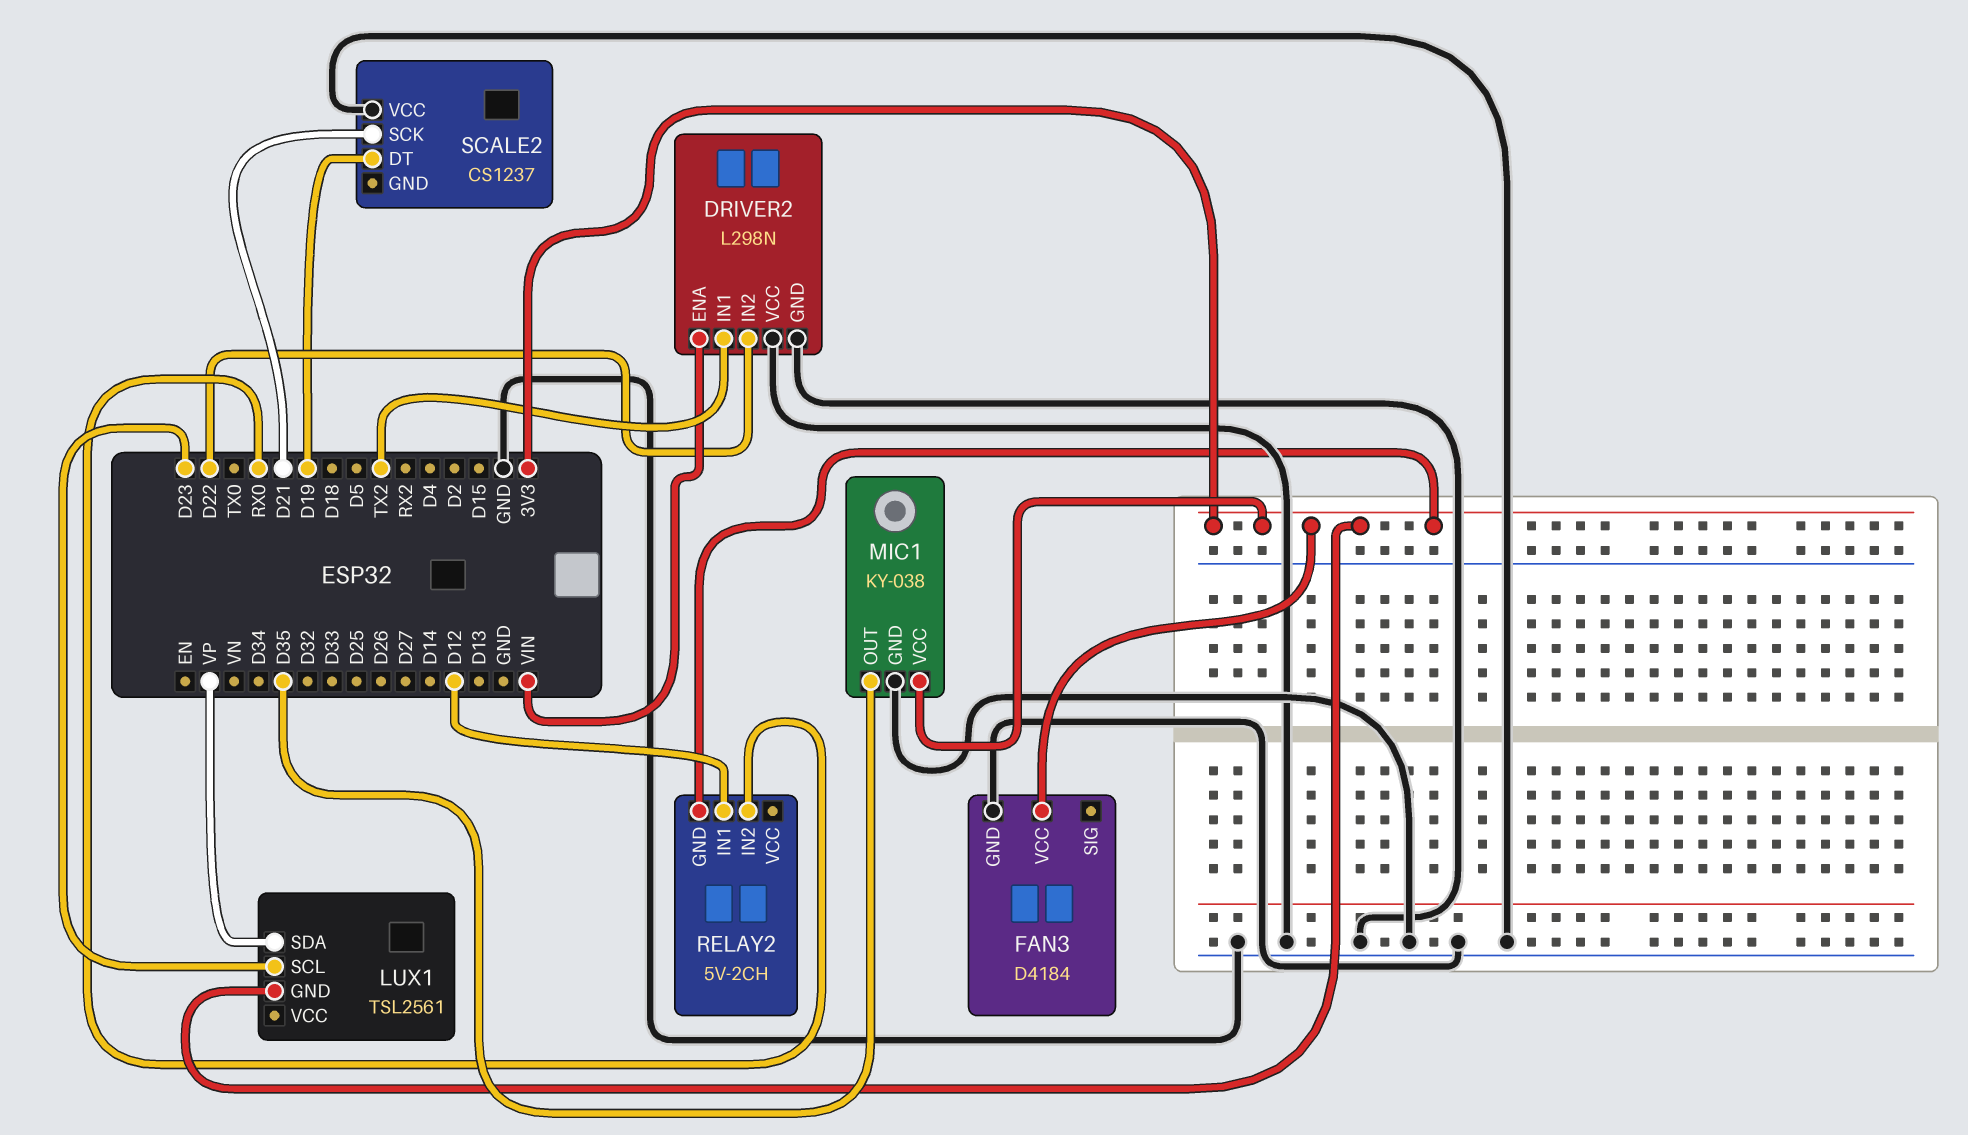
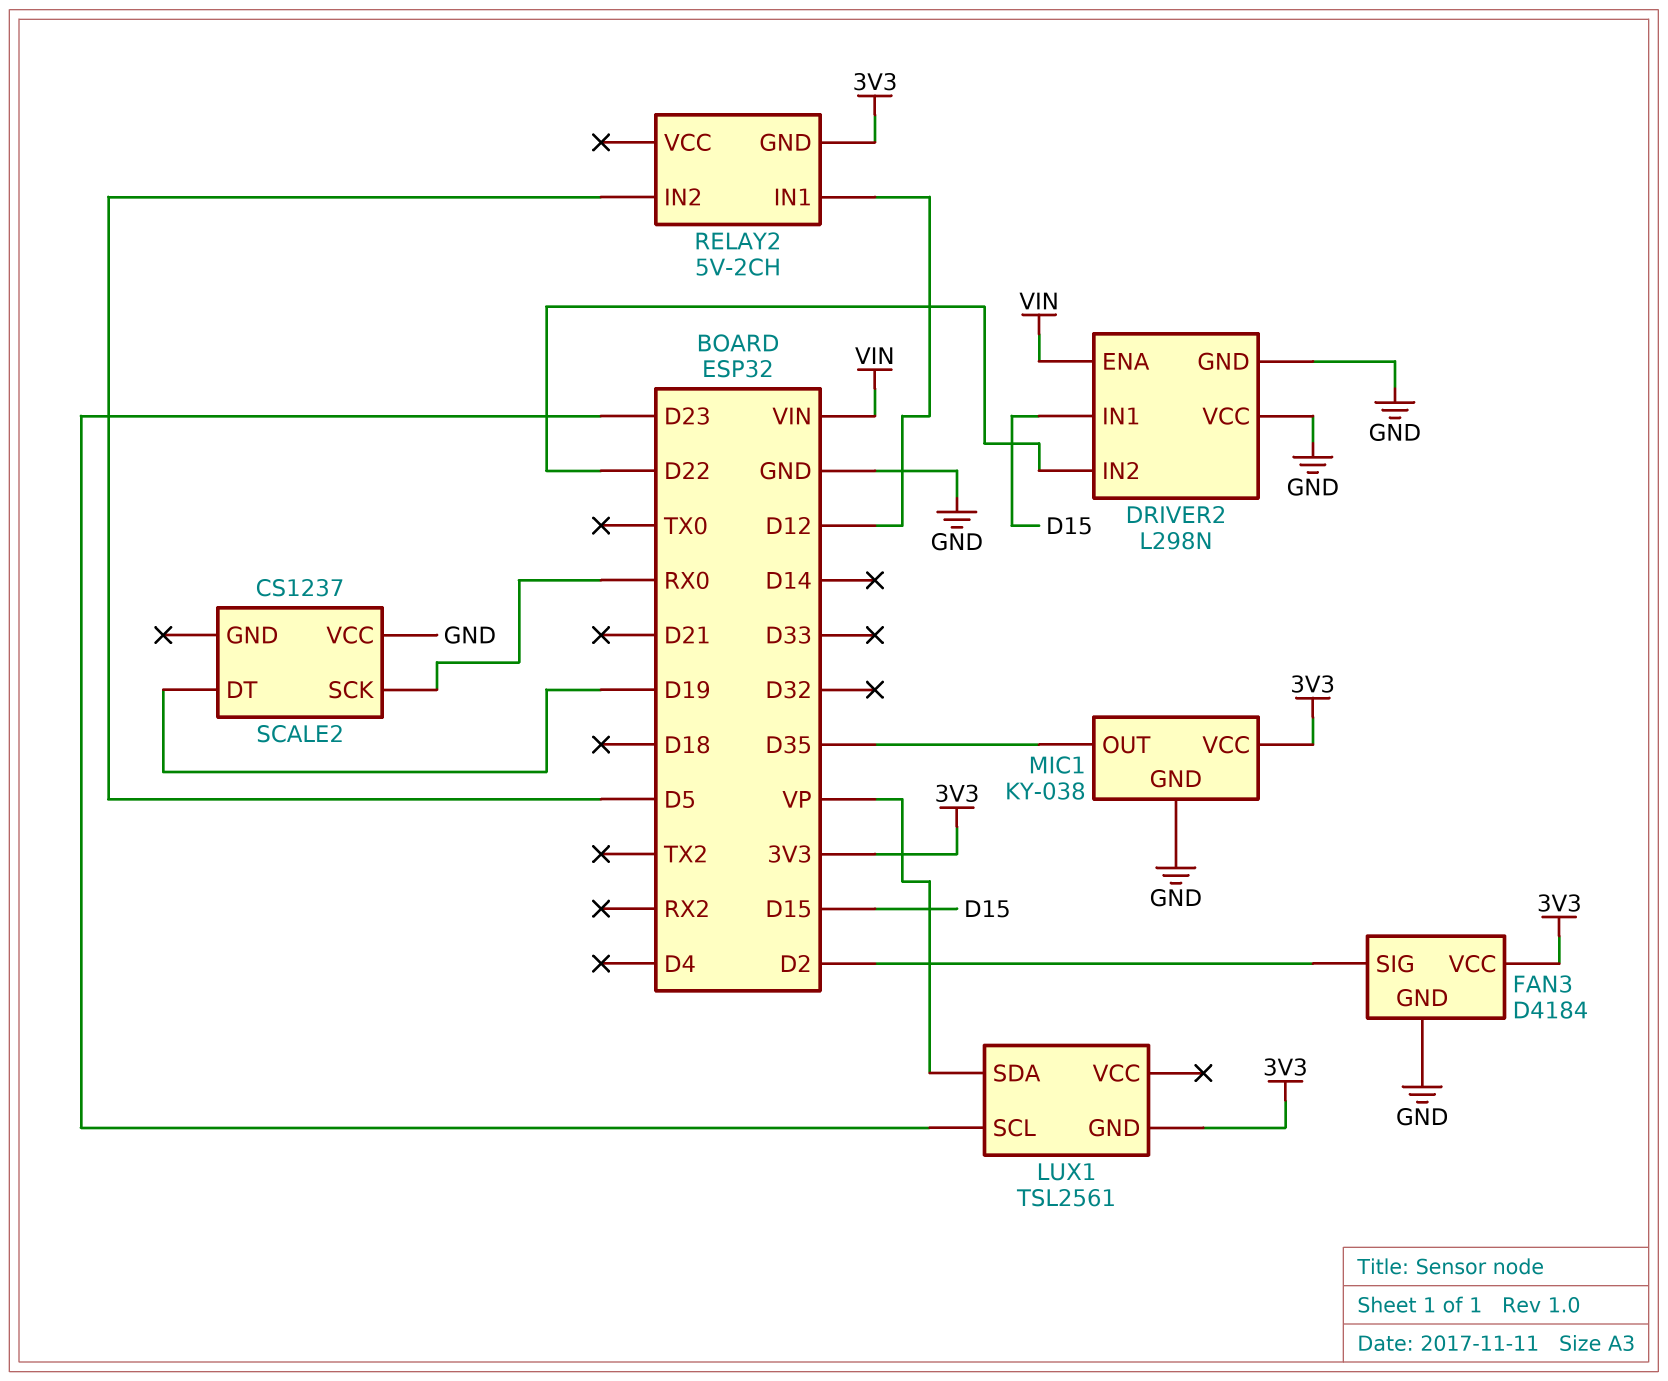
DRIVER2 pin IN1: TX2 -> D15
FAN3 pin SIG: none -> D2
RELAY2 pin IN2: RX0 -> D5
SCALE2 pin SCK: D21 -> RX0

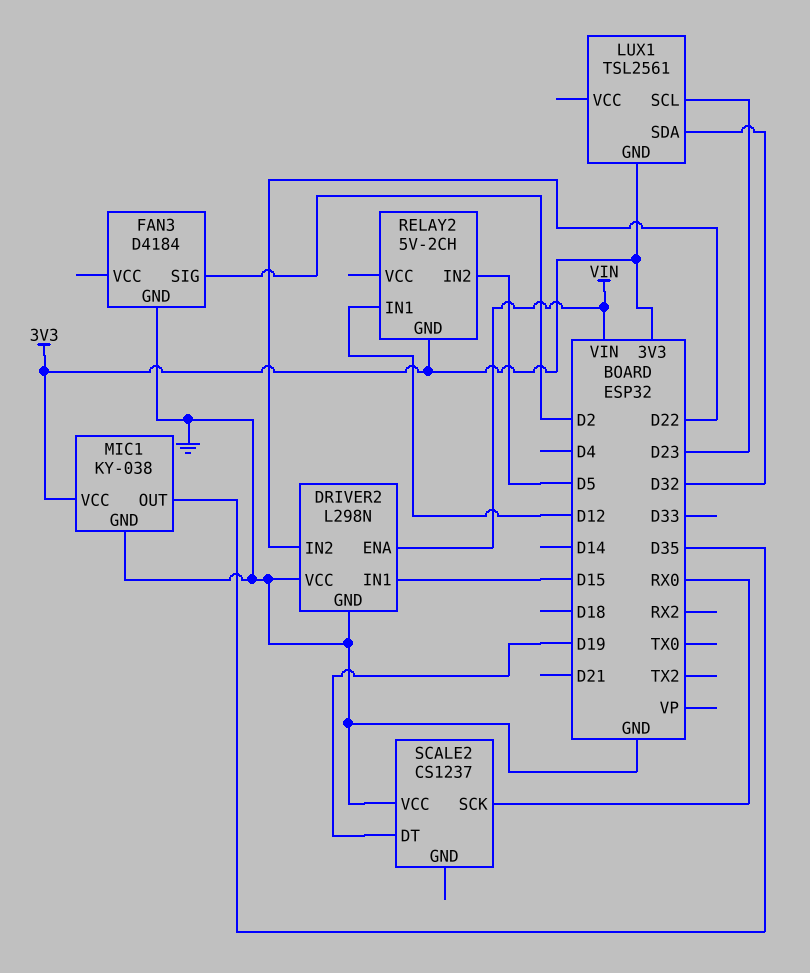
FAN3 pin VCC: 3V3 -> none
LUX1 pin SDA: VP -> D32

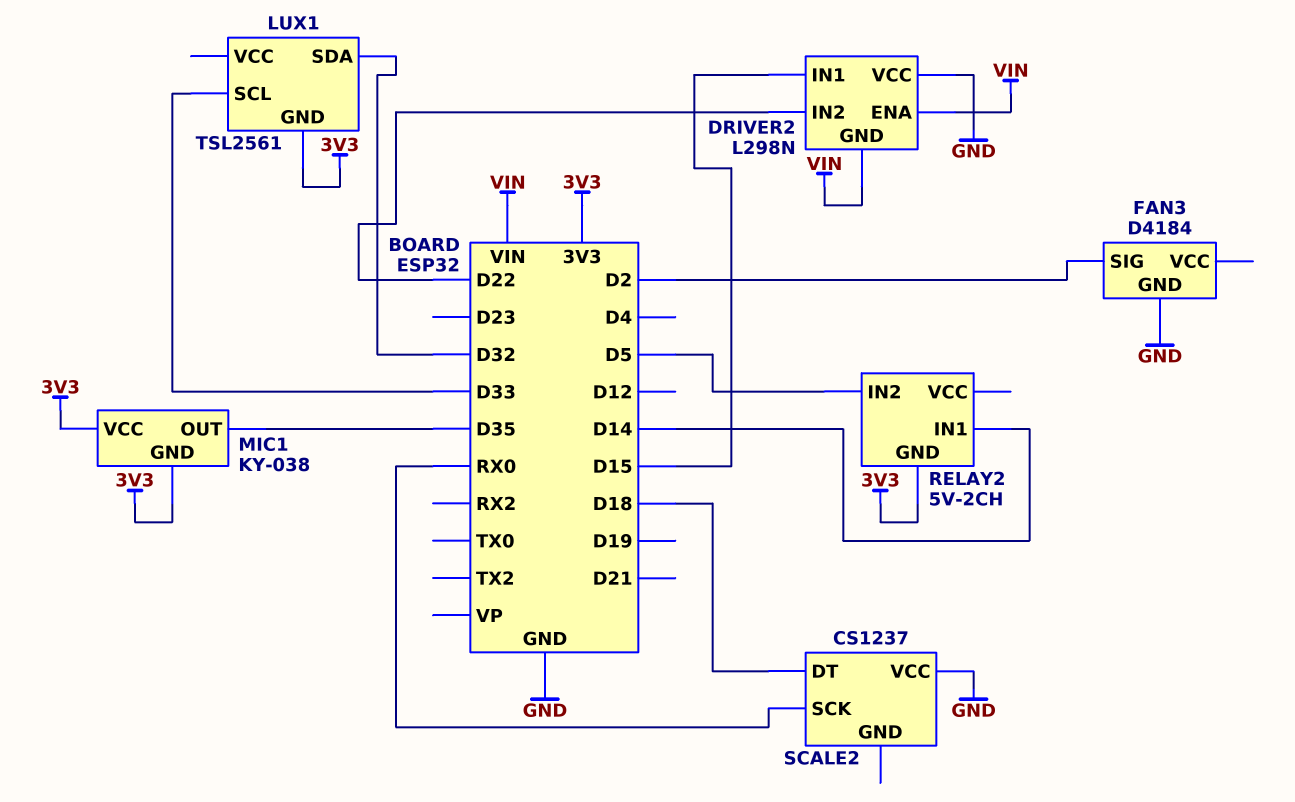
DRIVER2 pin GND: GND -> VIN
LUX1 pin SCL: D23 -> D33
MIC1 pin GND: GND -> 3V3
RELAY2 pin IN1: D12 -> D14
SCALE2 pin DT: D19 -> D18

